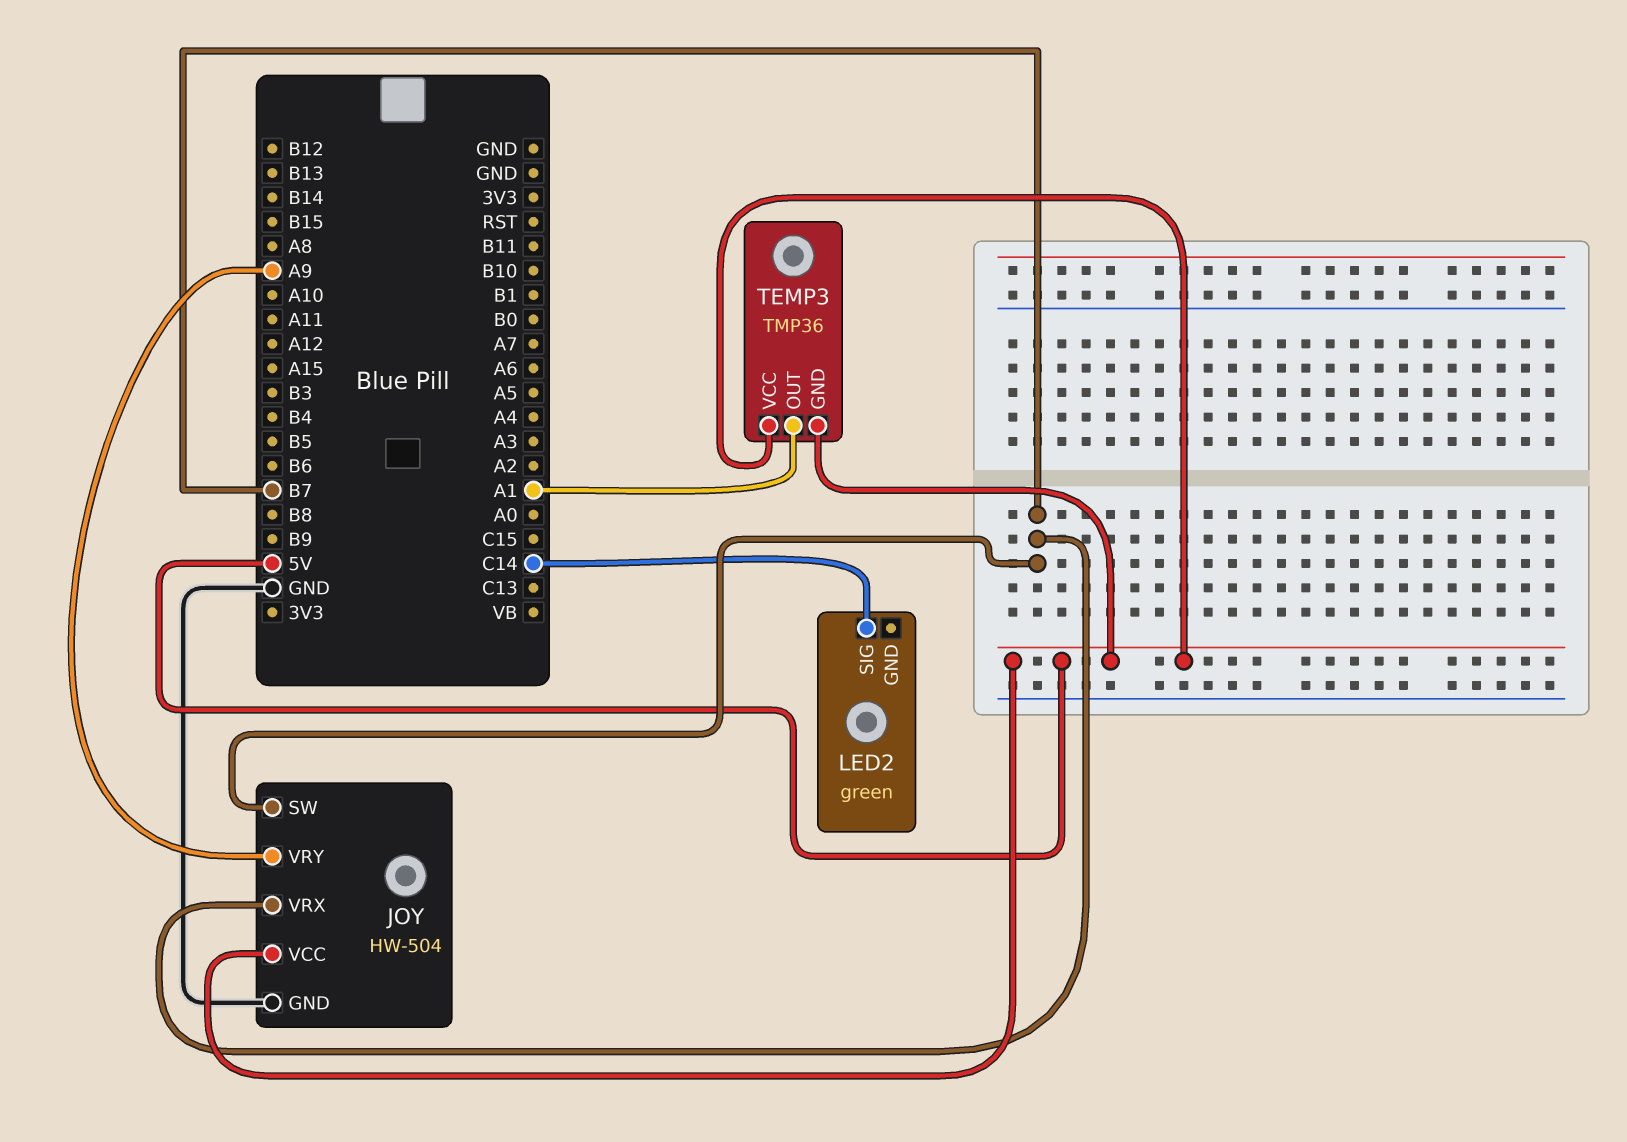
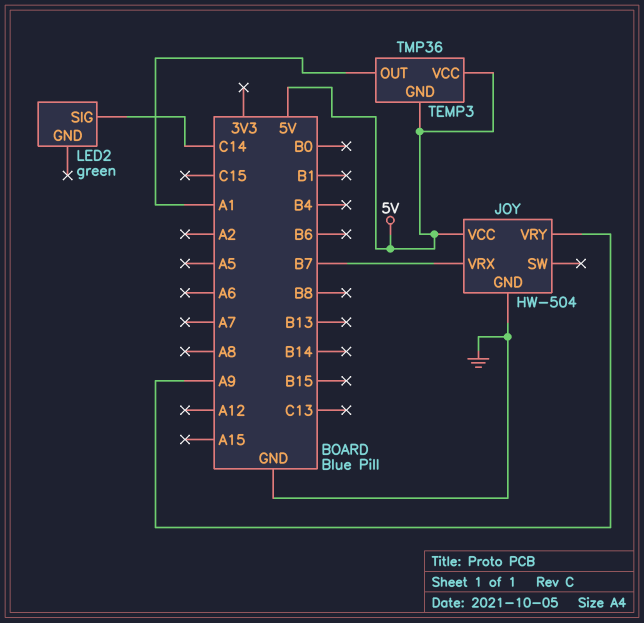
JOY pin SW: B7 -> none

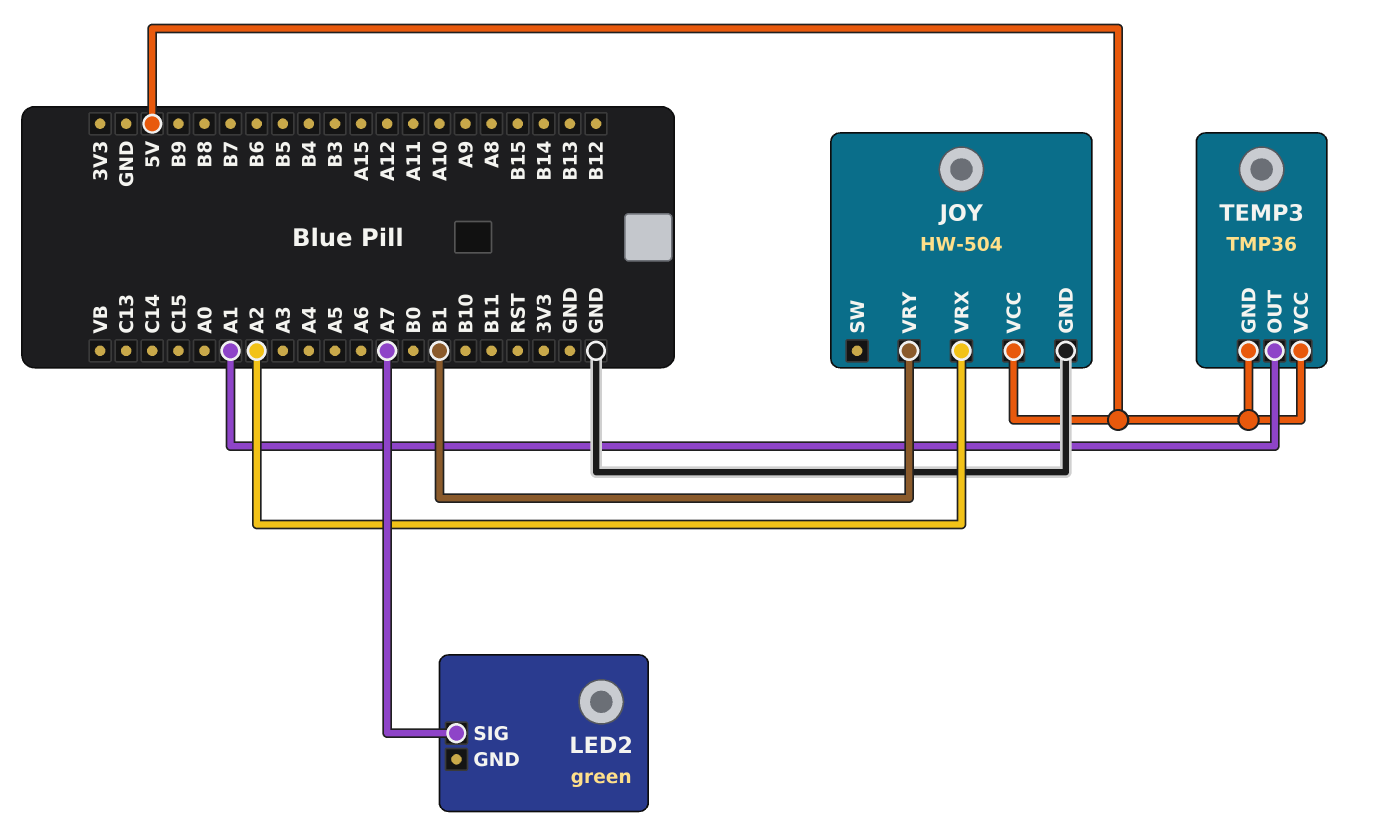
JOY pin VRX: B7 -> A2
JOY pin VRY: A9 -> B1
LED2 pin SIG: C14 -> A7

